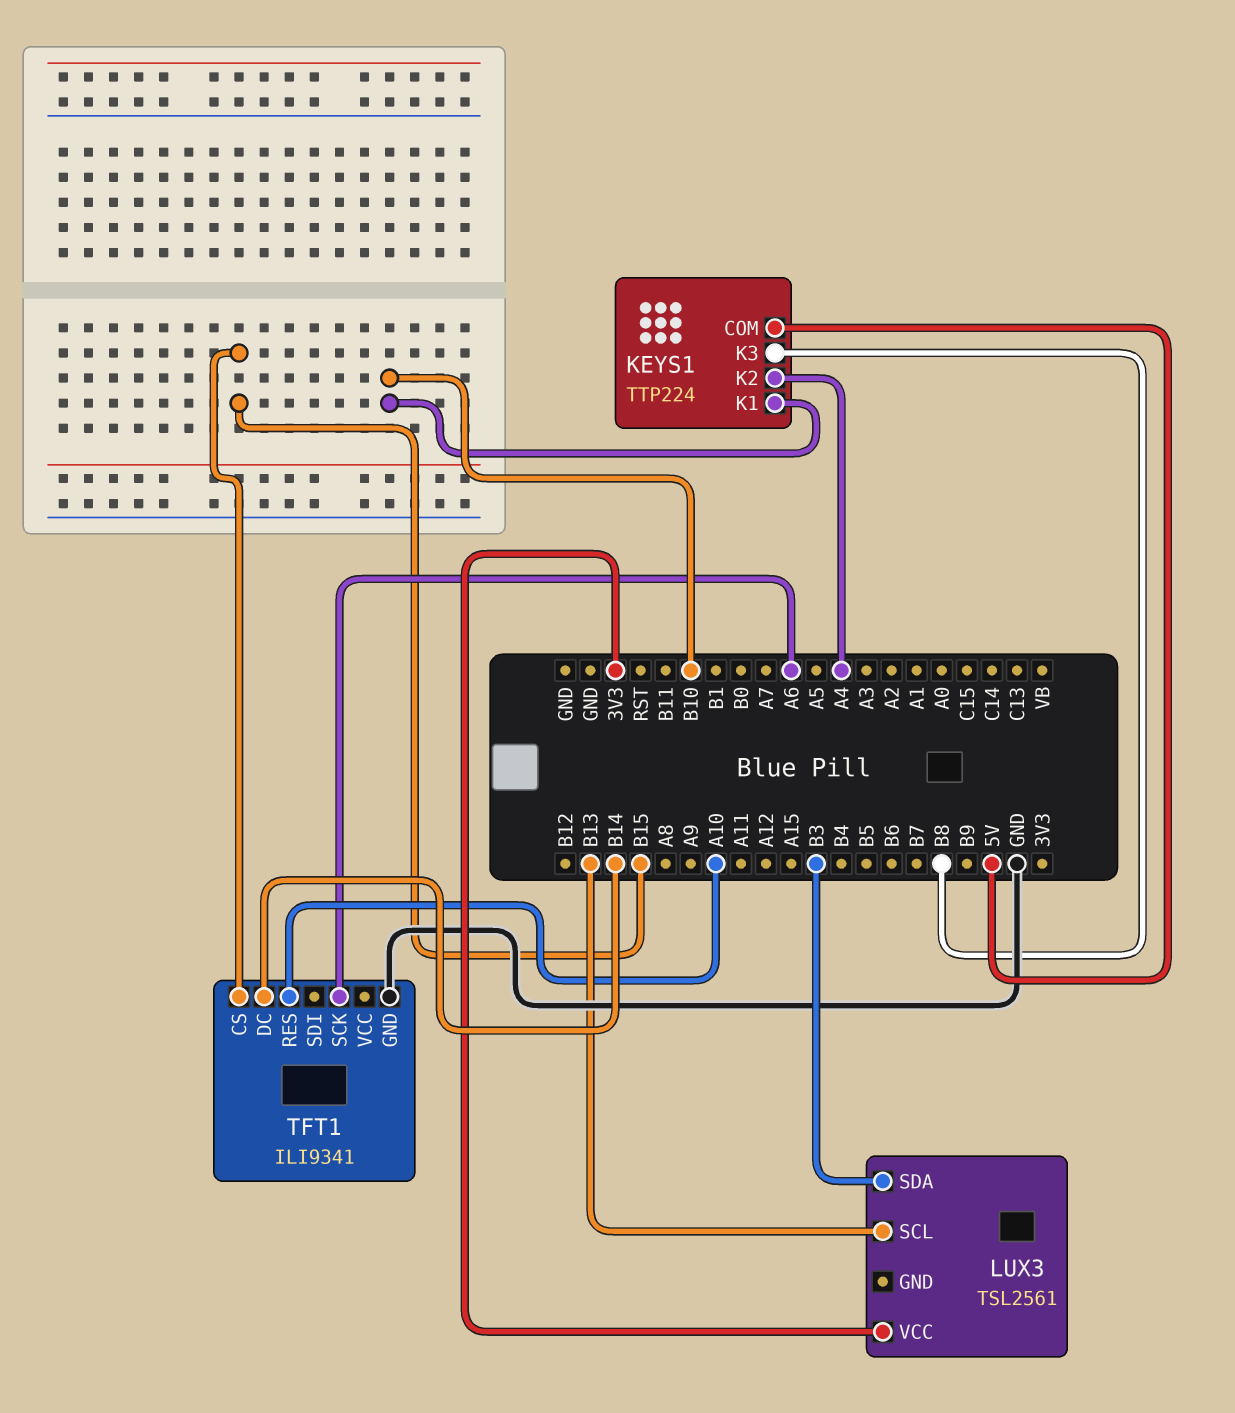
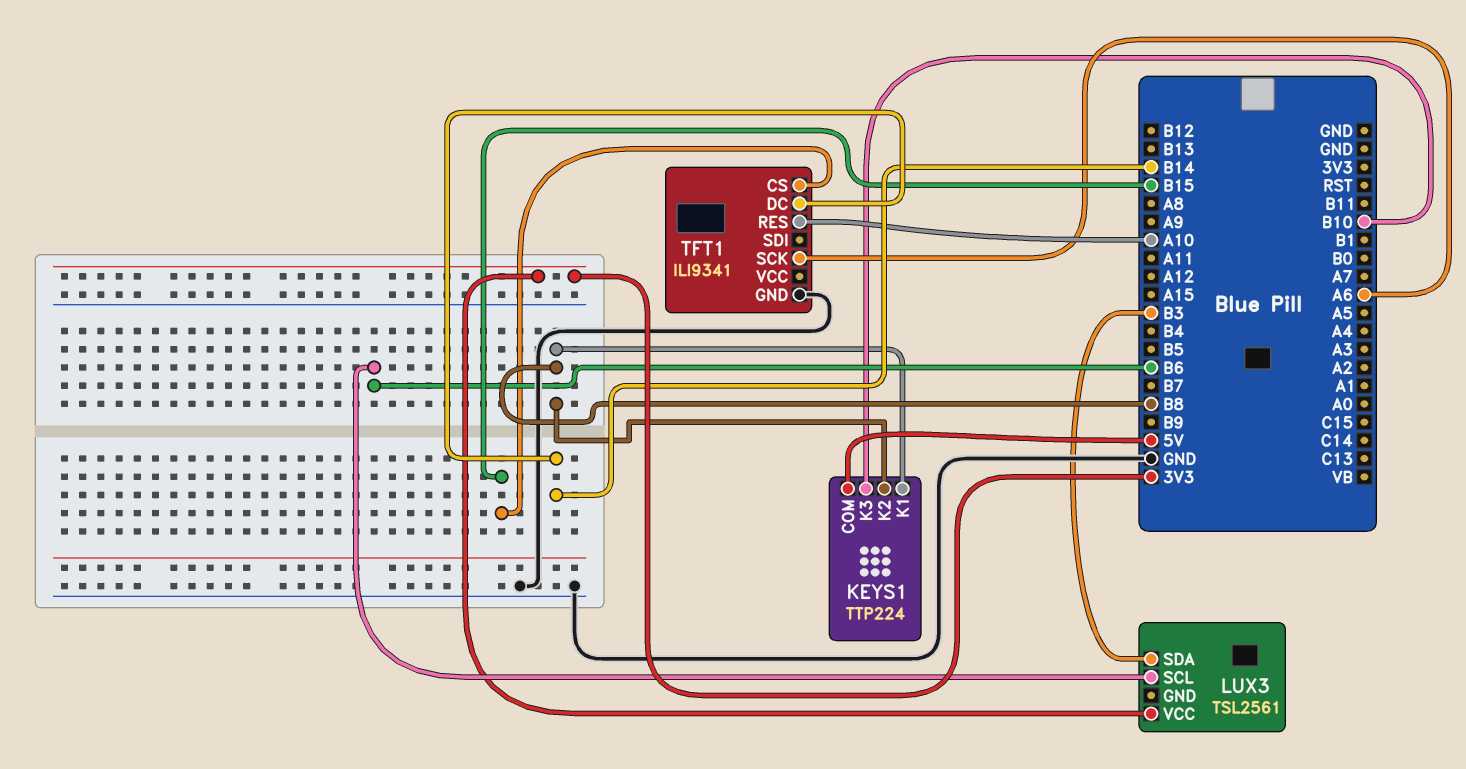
KEYS1 pin K1: B10 -> B8
KEYS1 pin K2: A4 -> B8
KEYS1 pin K3: B8 -> B10
LUX3 pin SCL: B13 -> B6

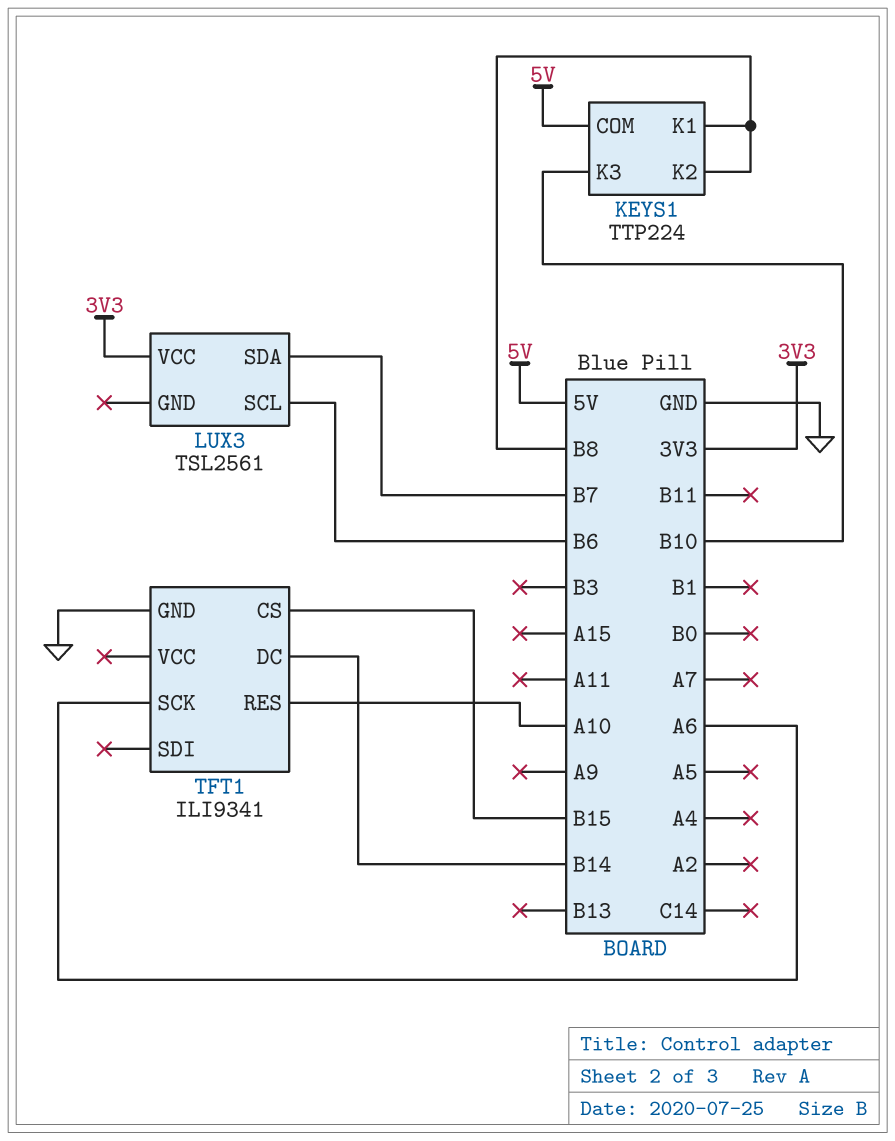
LUX3 pin SDA: B3 -> B7

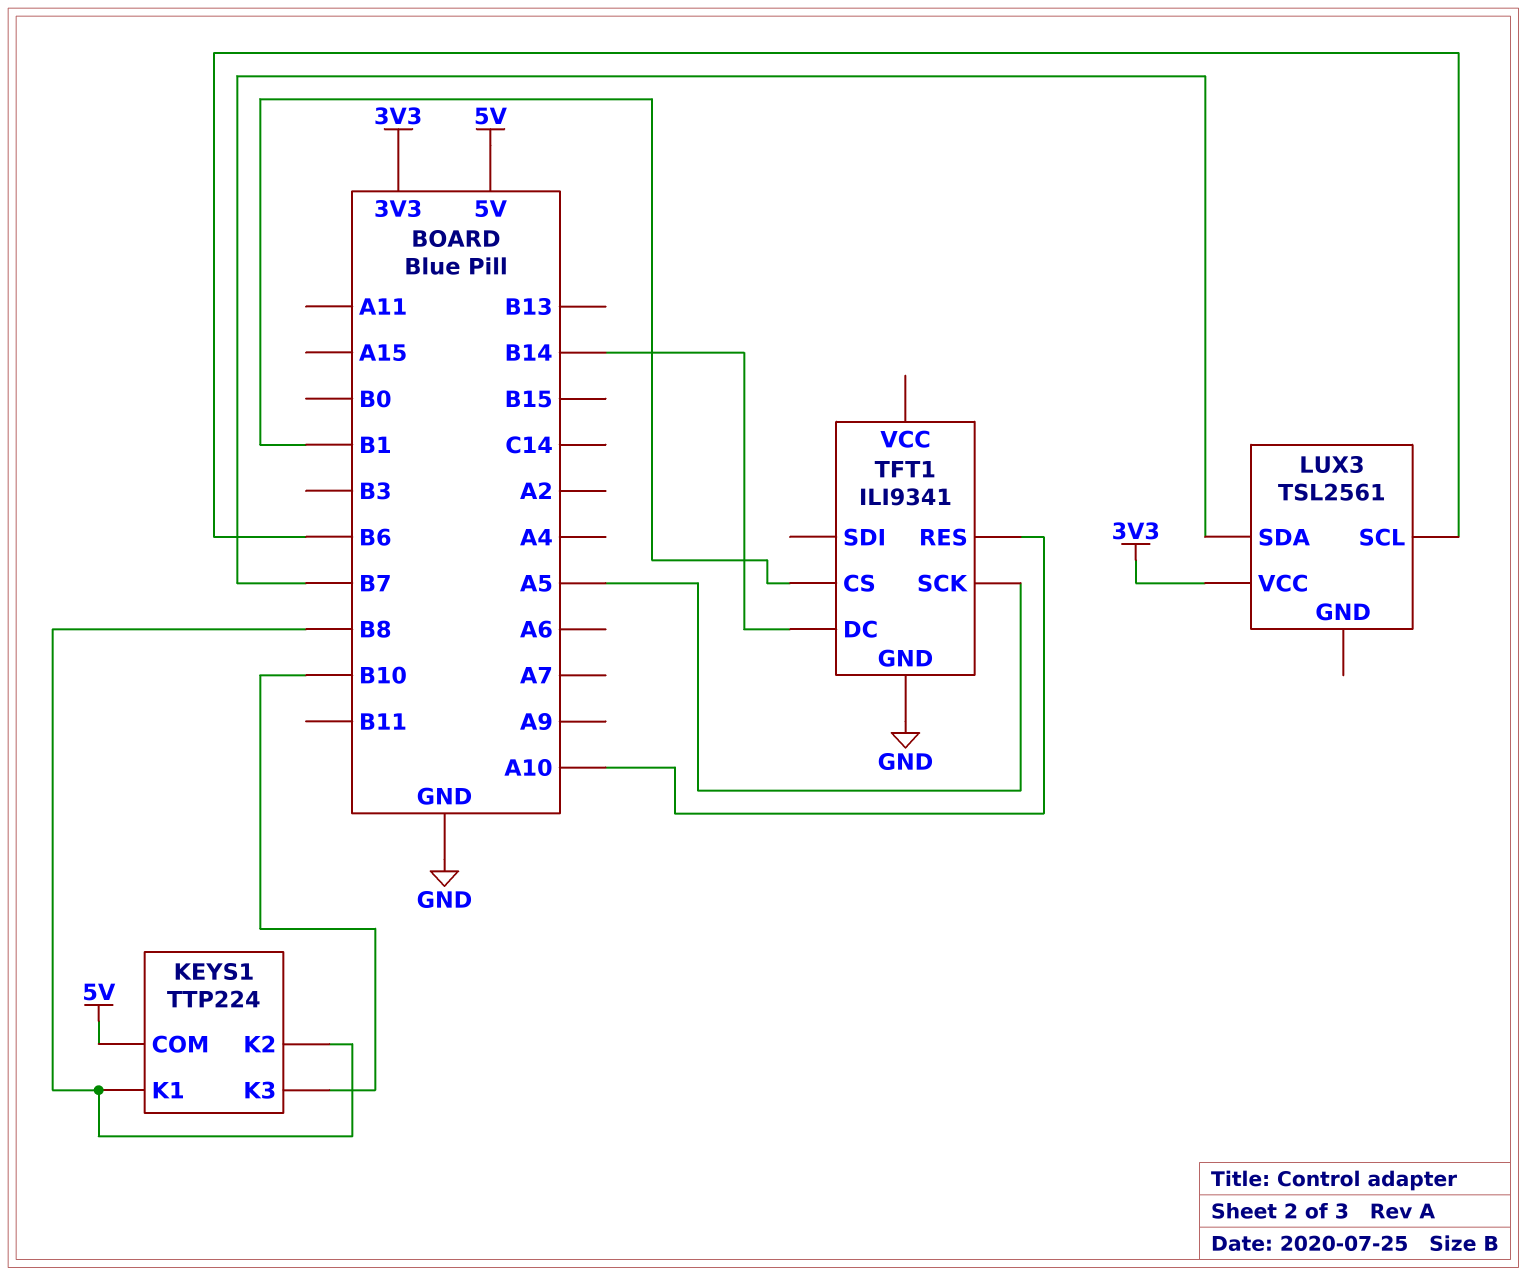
TFT1 pin CS: B15 -> B1
TFT1 pin SCK: A6 -> A5

